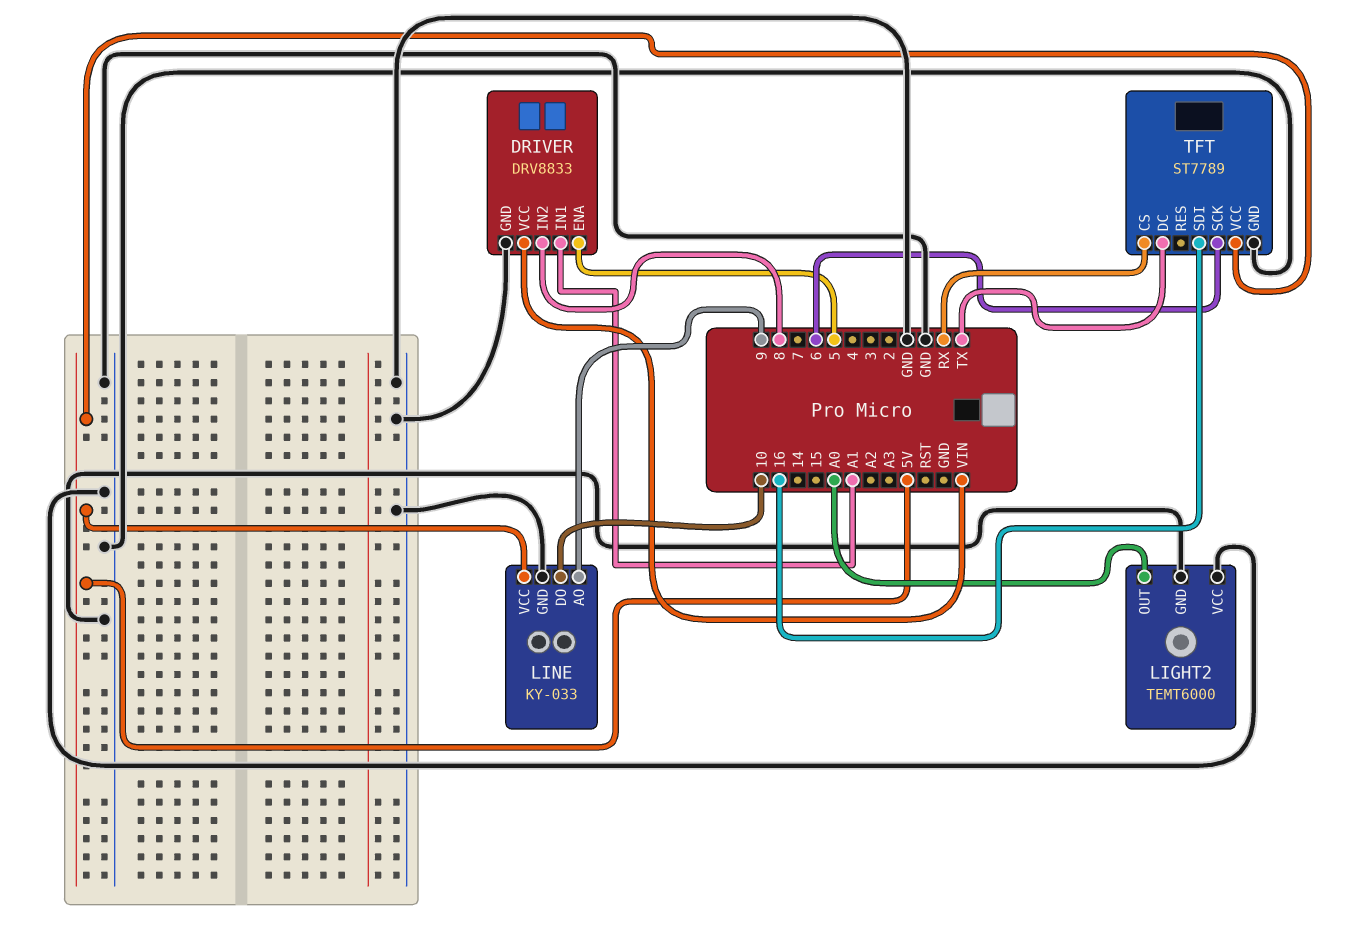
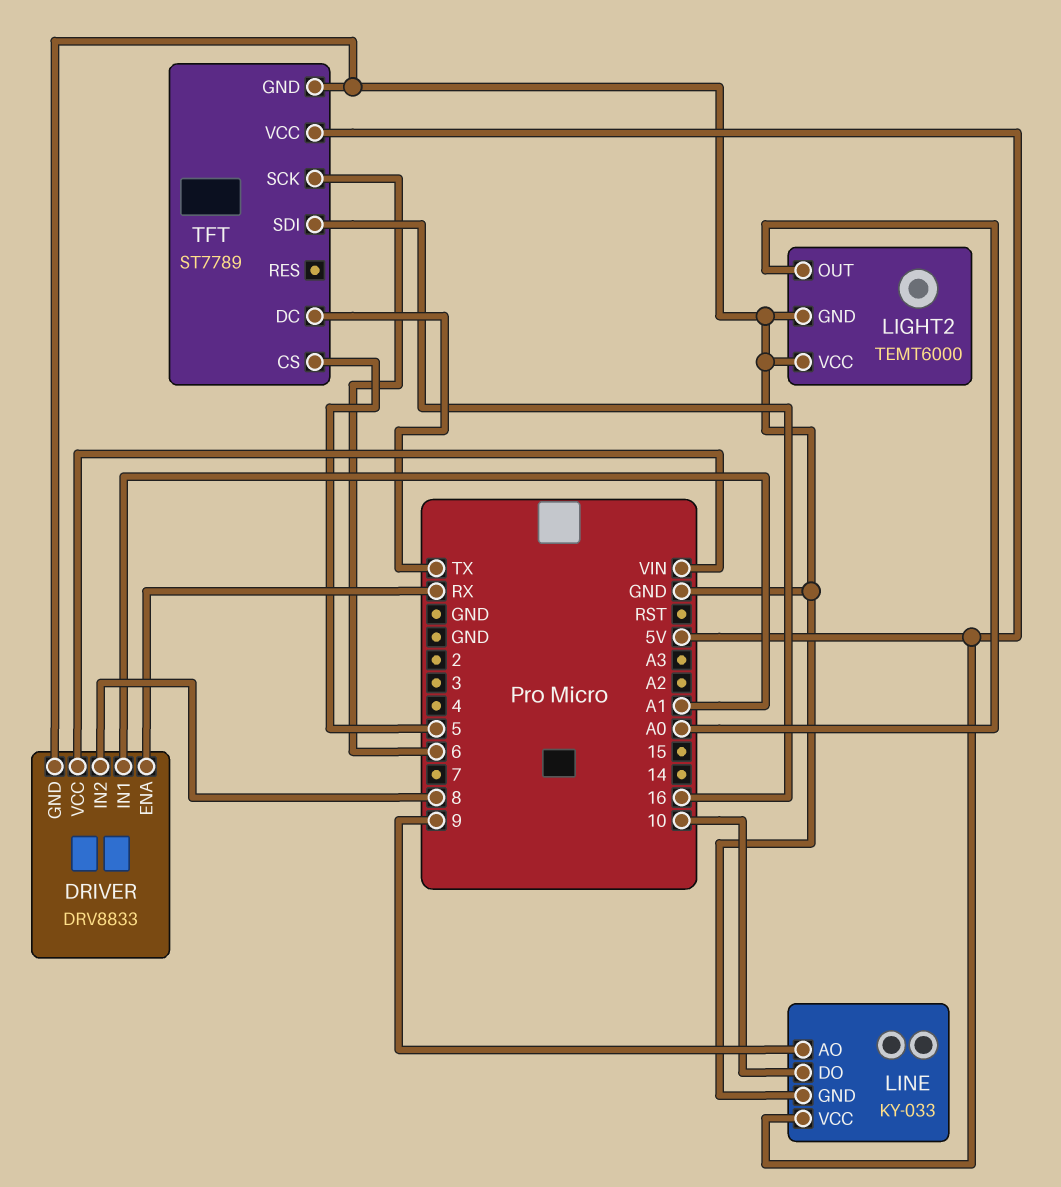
DRIVER pin ENA: 5 -> RX
TFT pin CS: RX -> 5

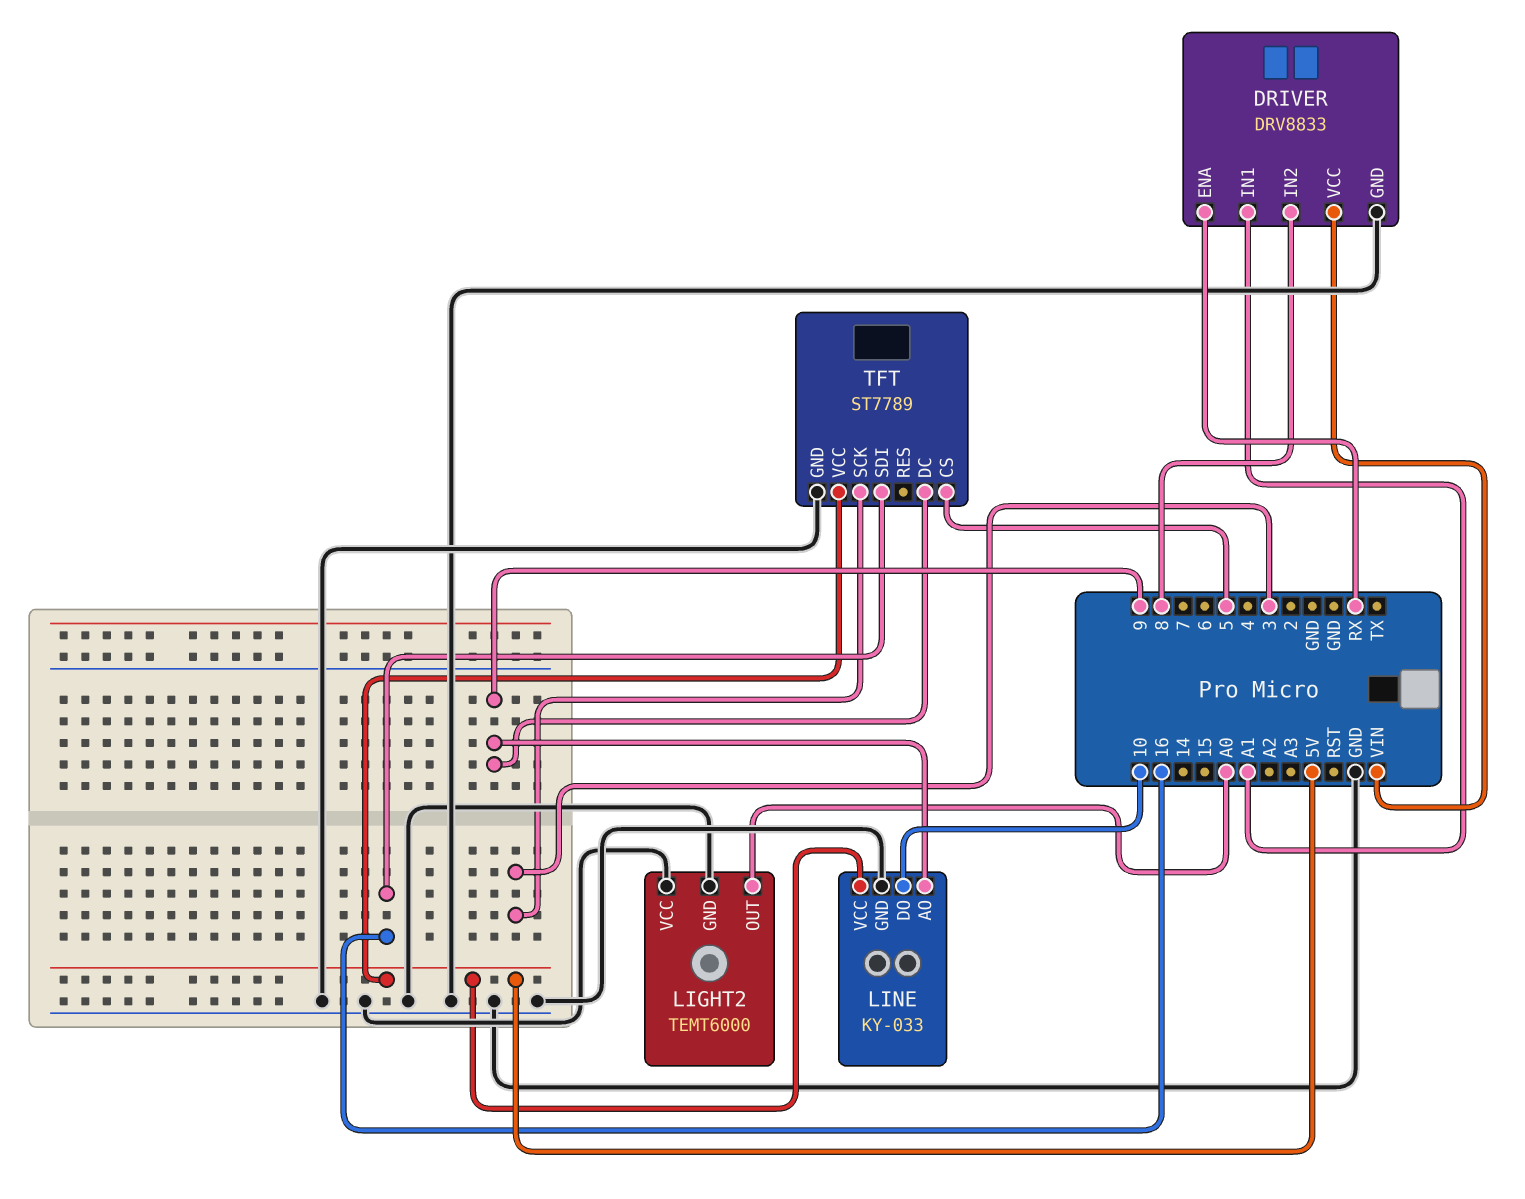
TFT pin DC: TX -> 9
TFT pin SCK: 6 -> 3

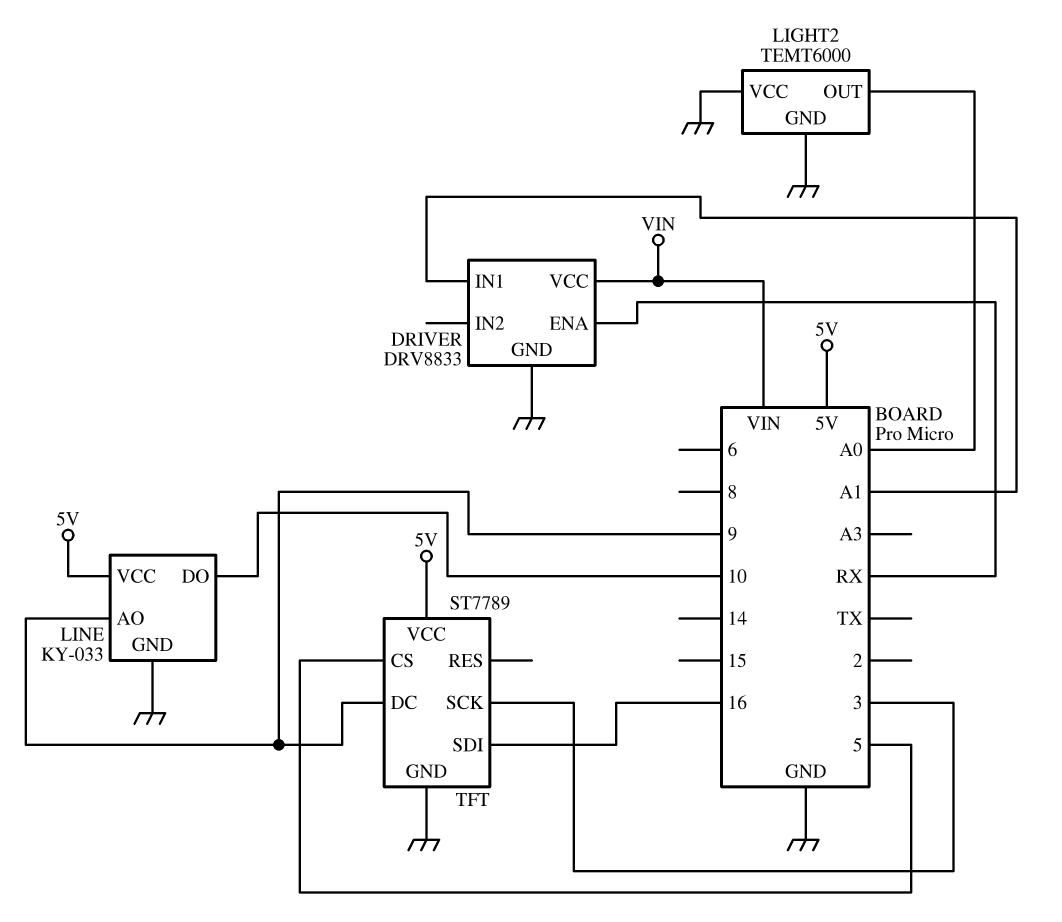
DRIVER pin IN2: 8 -> none

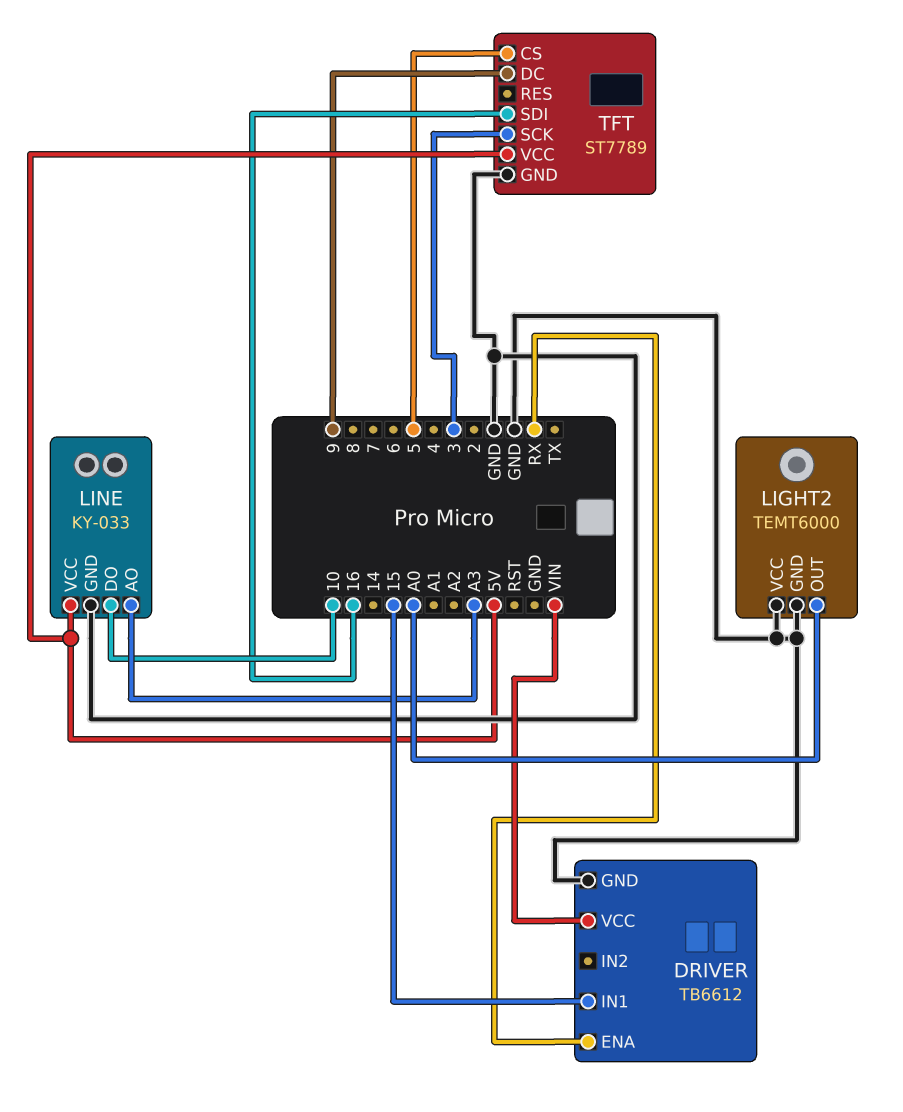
DRIVER: DRV8833 -> TB6612
DRIVER pin IN1: A1 -> 15
LINE pin AO: 9 -> A3

